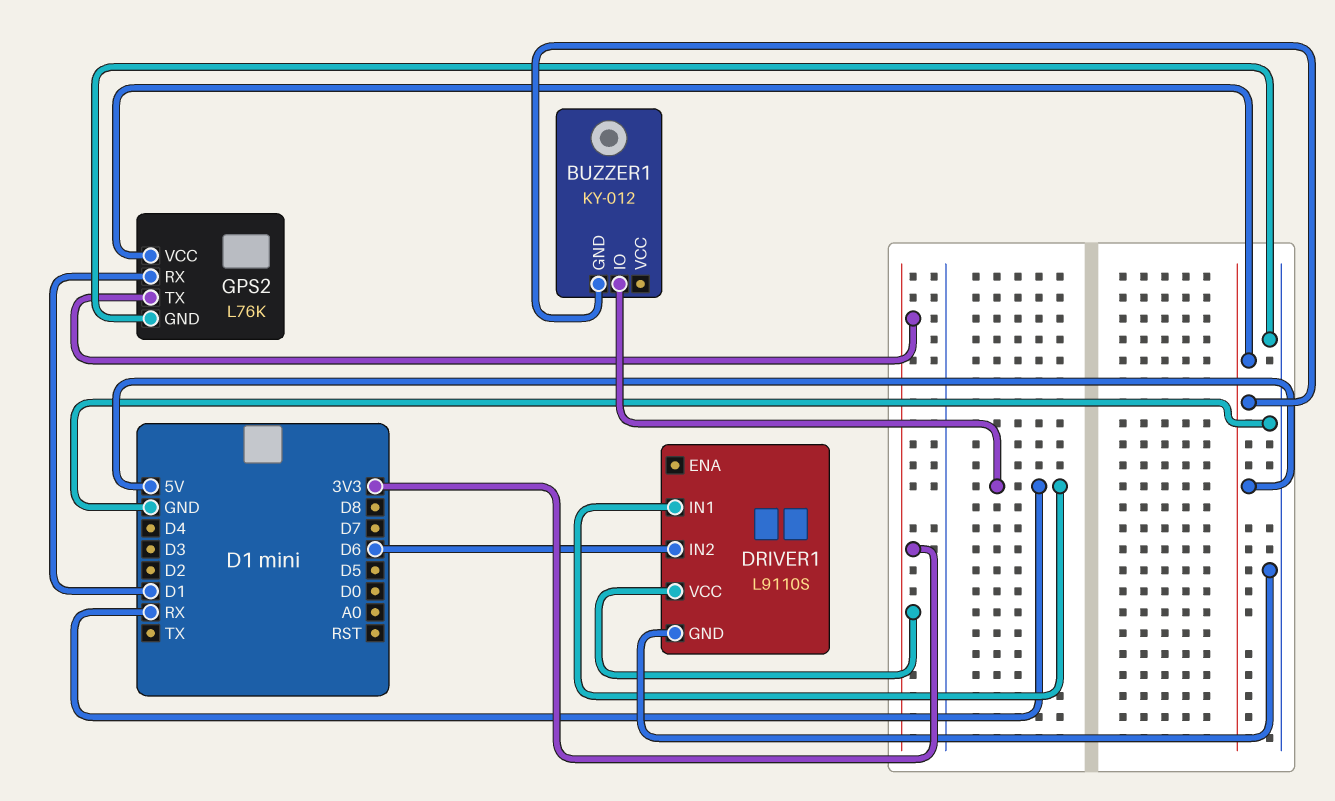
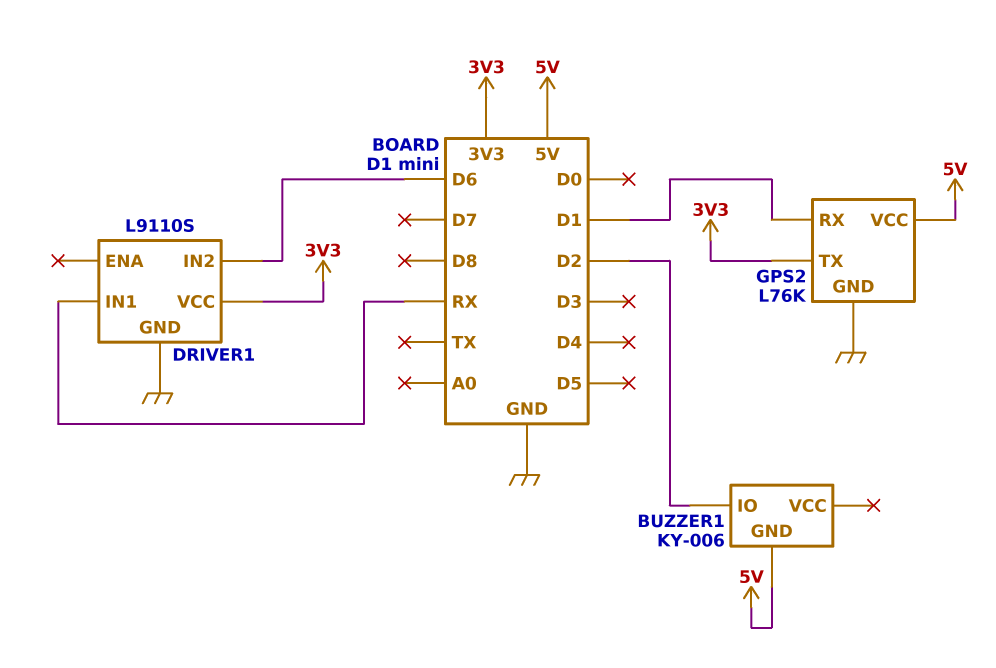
BUZZER1: KY-012 -> KY-006
BUZZER1 pin IO: RX -> D2

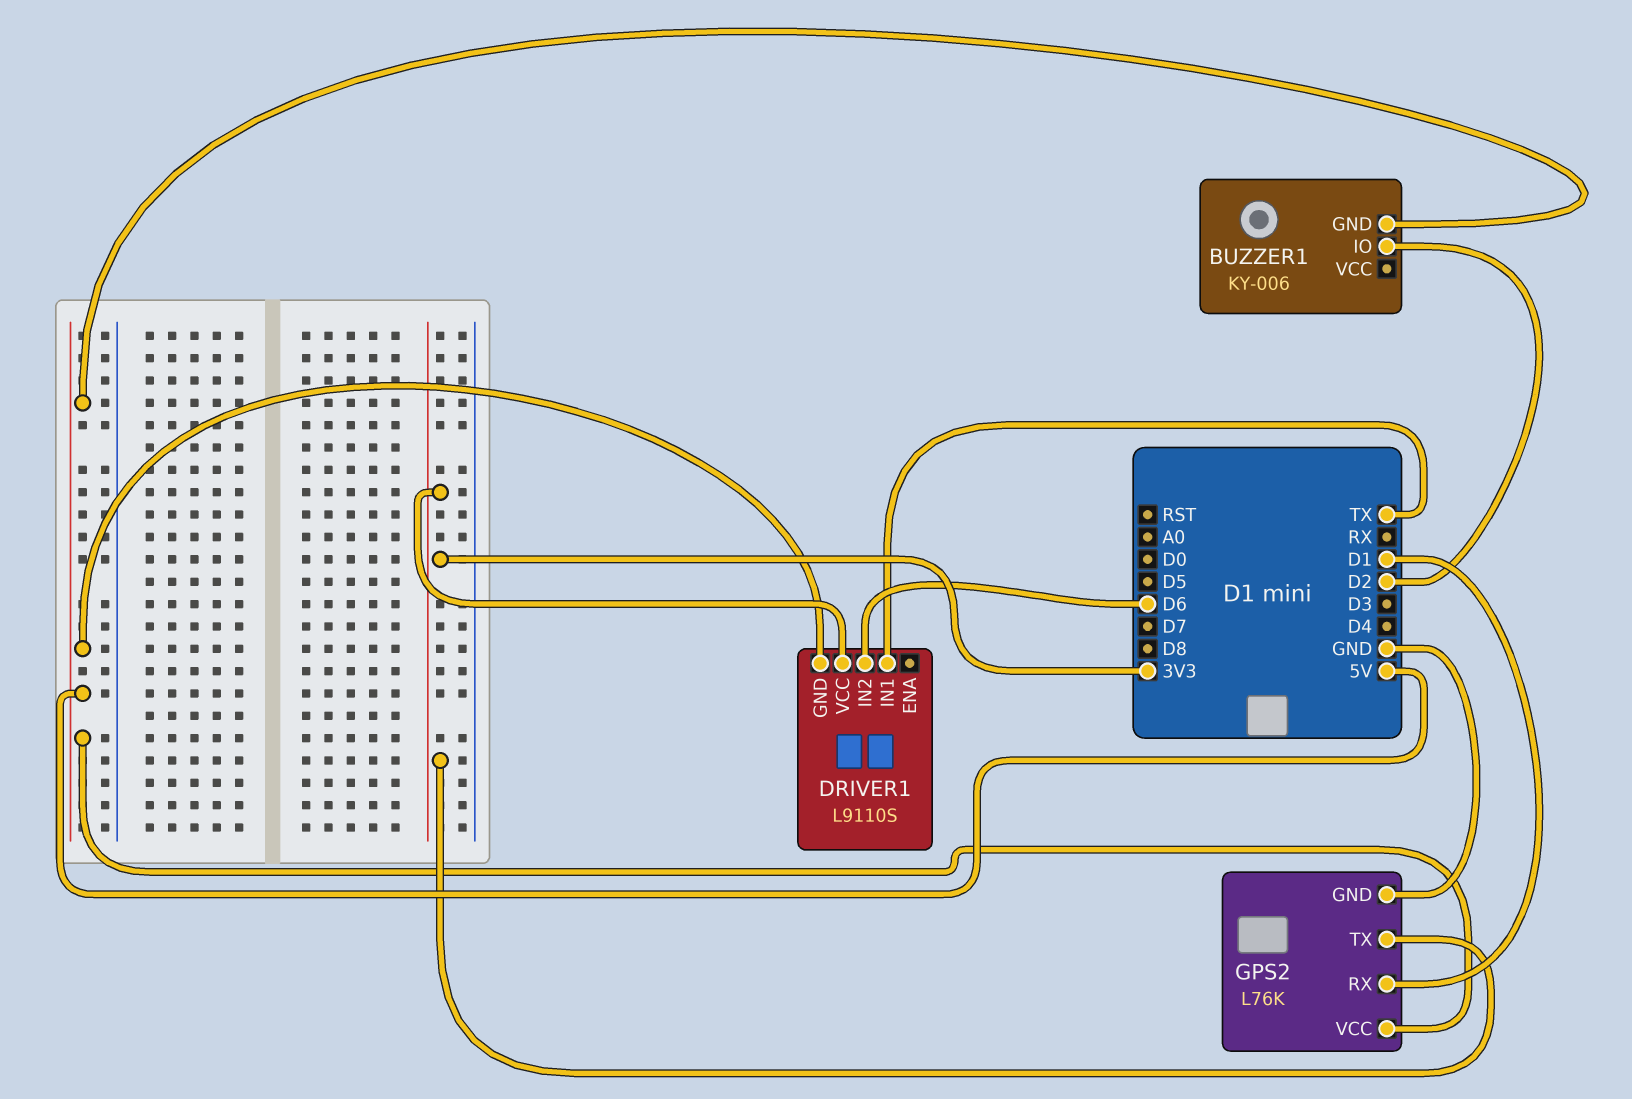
DRIVER1 pin GND: GND -> 5V
DRIVER1 pin IN1: RX -> TX

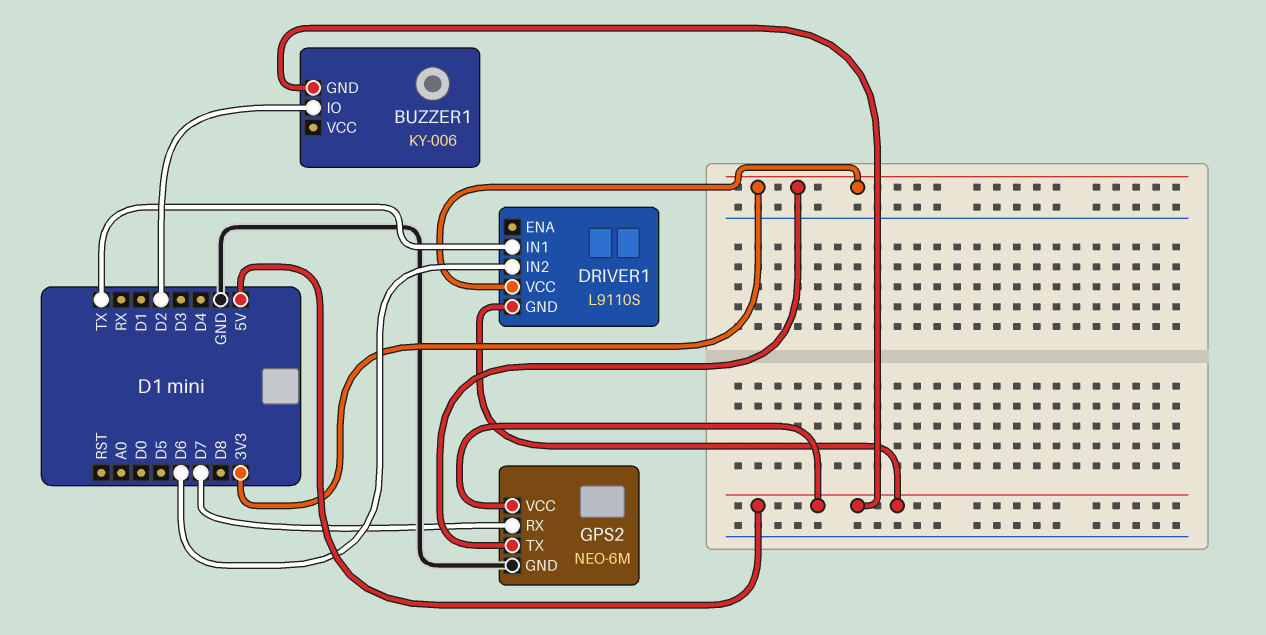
GPS2: L76K -> NEO-6M
GPS2 pin RX: D1 -> D7

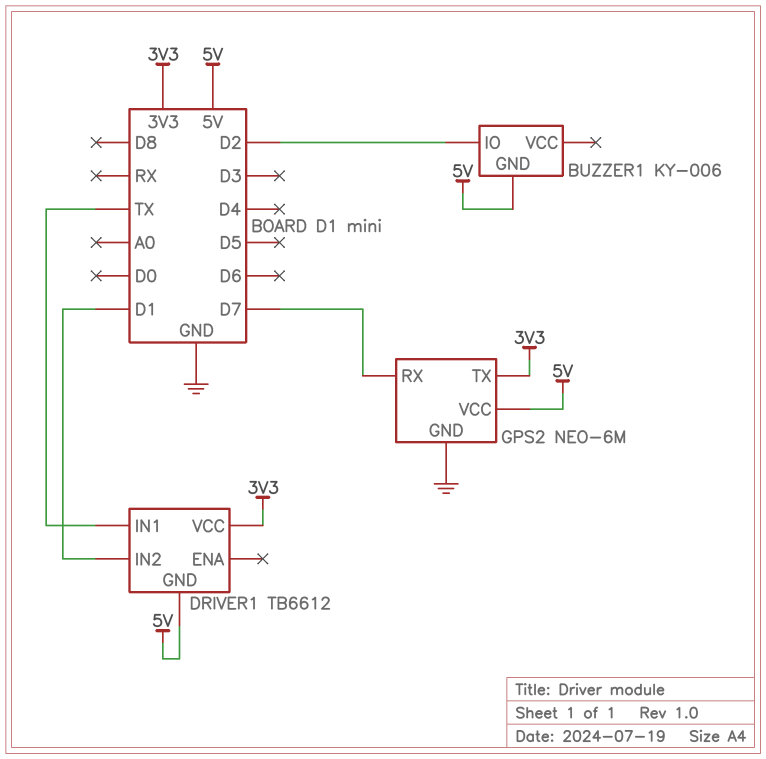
DRIVER1: L9110S -> TB6612
DRIVER1 pin IN2: D6 -> D1

